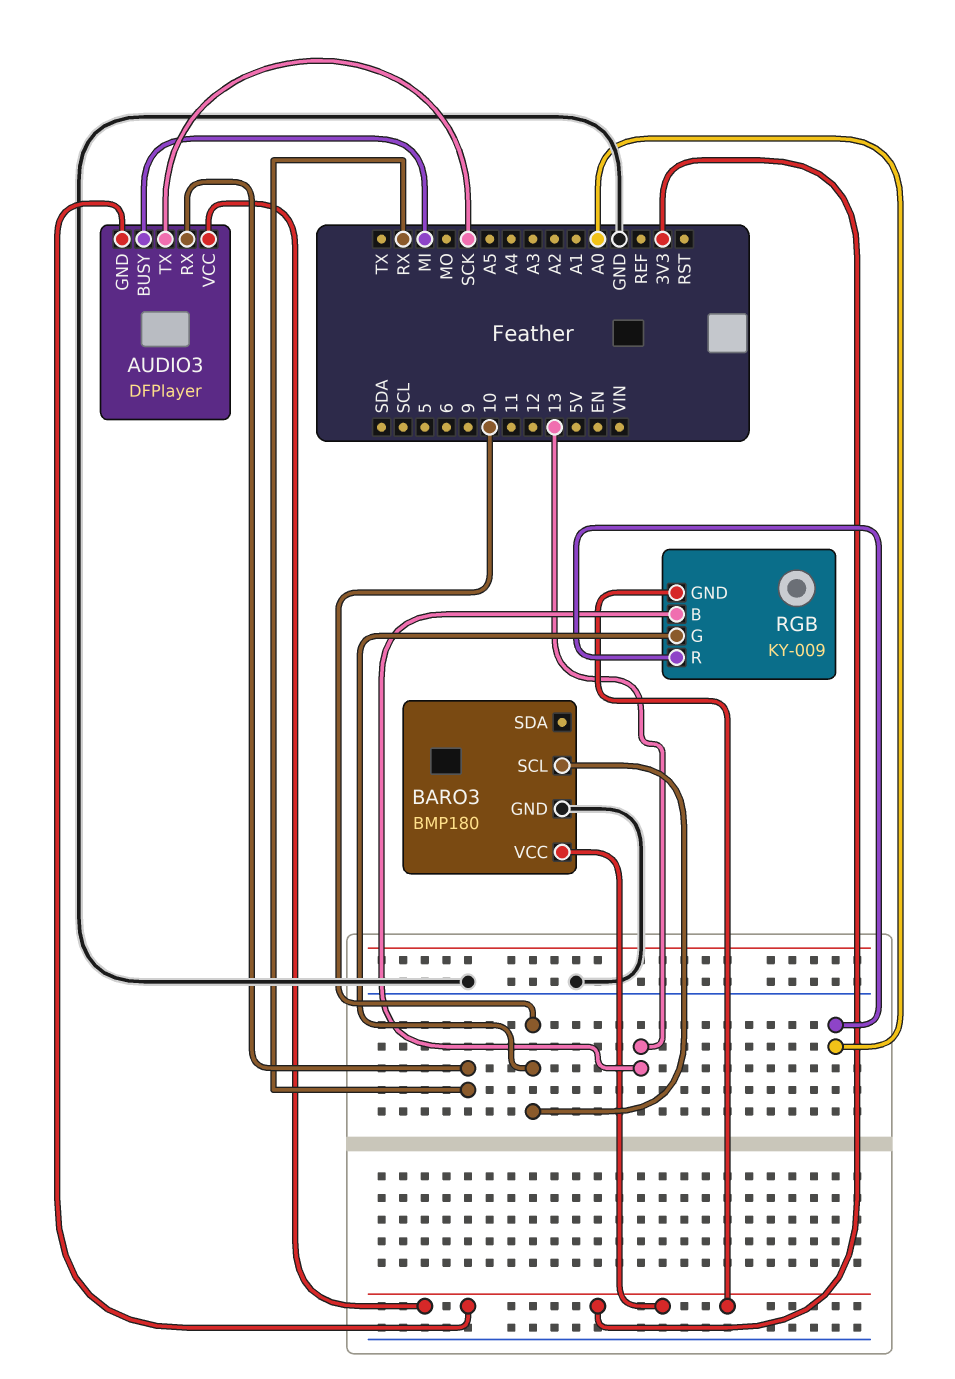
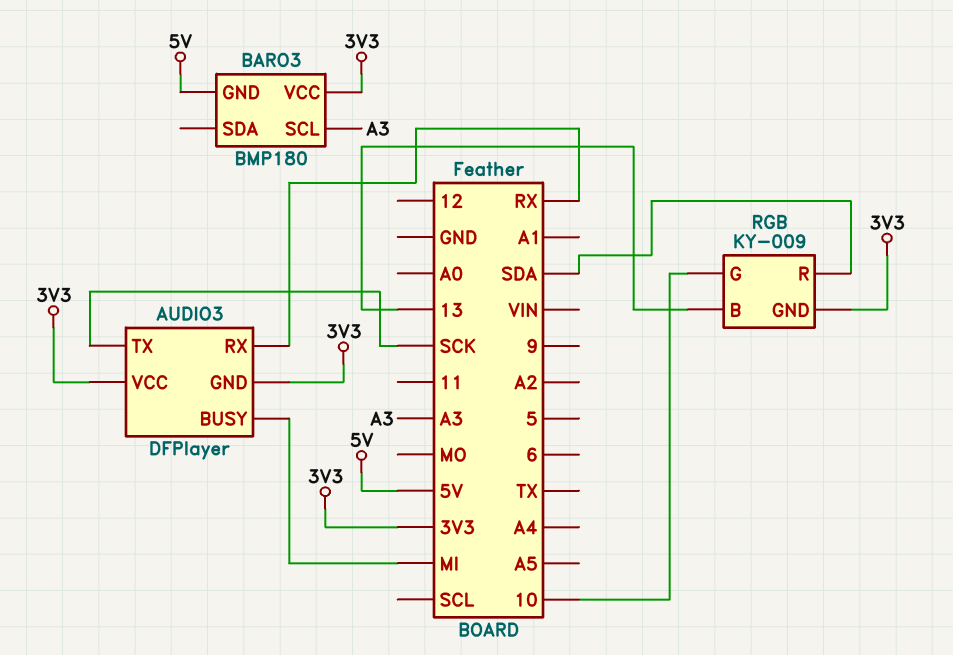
BARO3 pin GND: GND -> 5V
BARO3 pin SCL: 10 -> A3
RGB pin R: A0 -> SDA

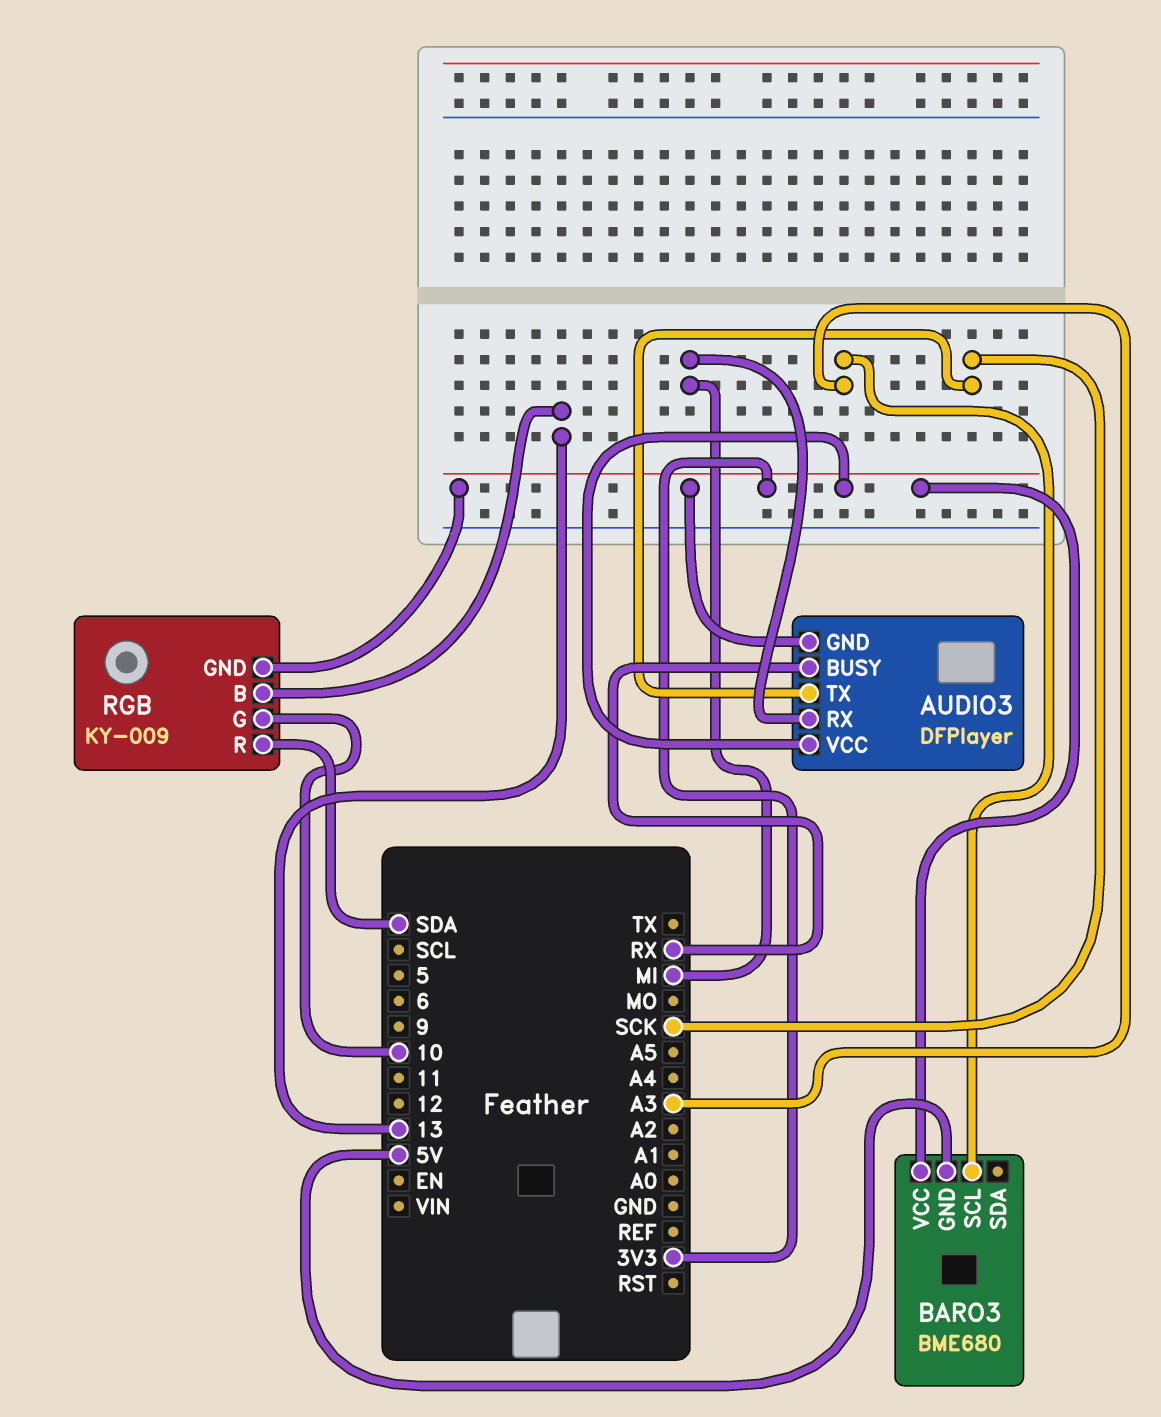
AUDIO3 pin BUSY: MI -> RX
AUDIO3 pin RX: RX -> MI
BARO3: BMP180 -> BME680

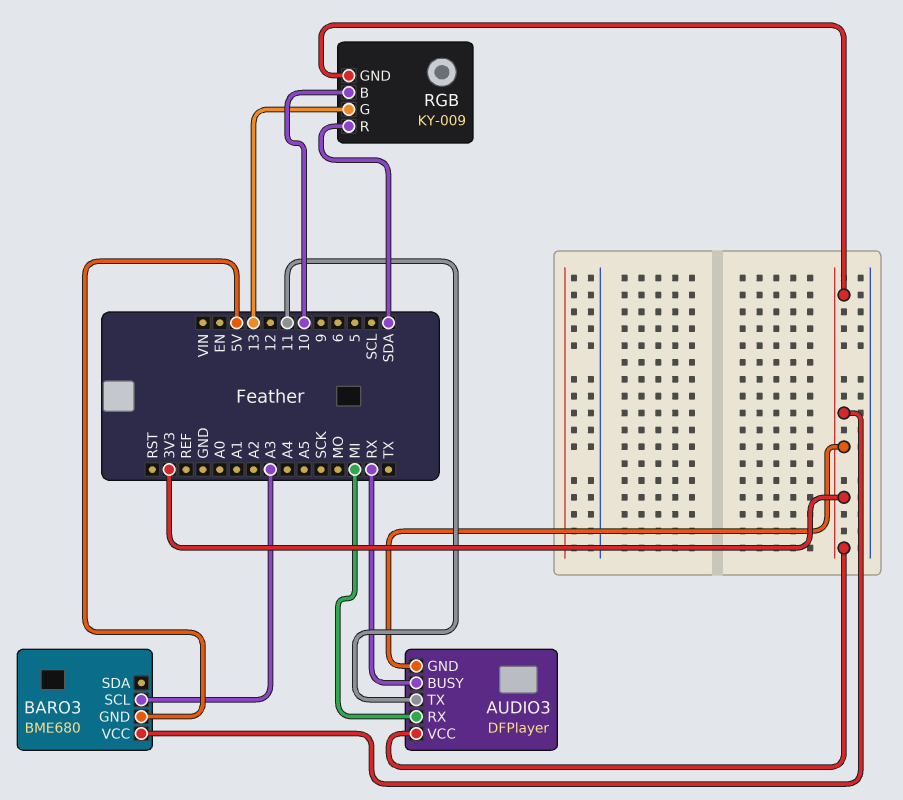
AUDIO3 pin TX: SCK -> 11
RGB pin B: 13 -> 10
RGB pin G: 10 -> 13

